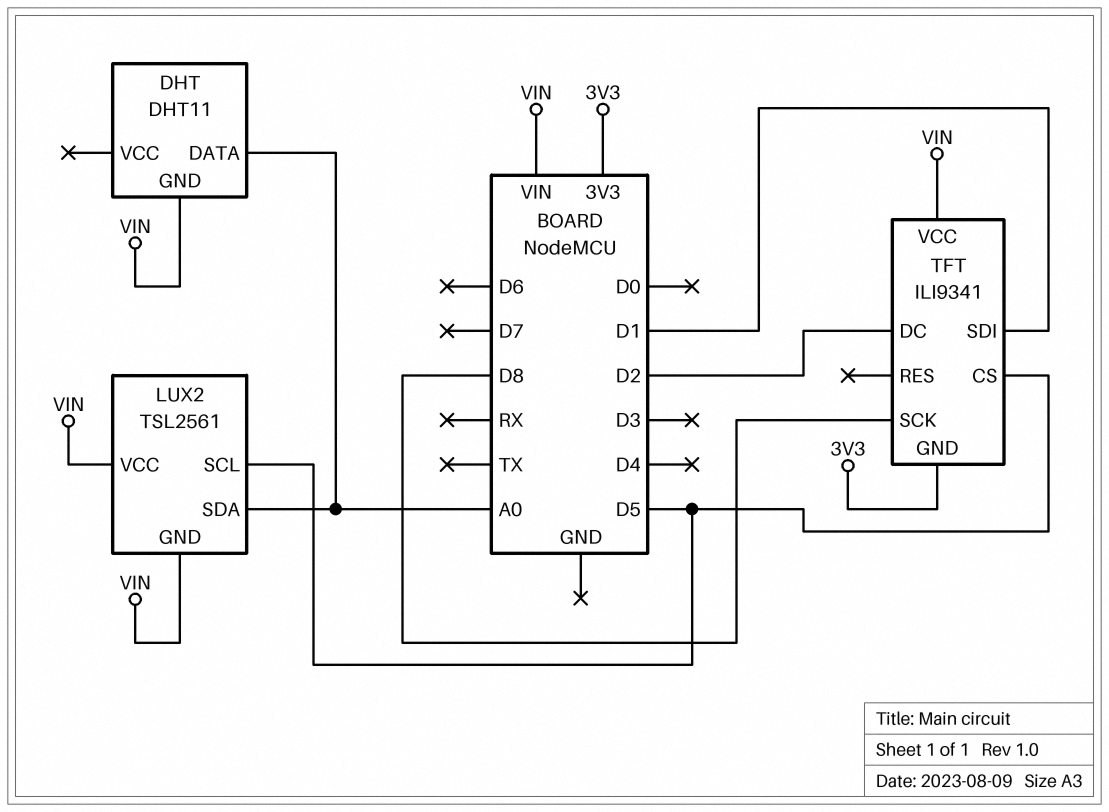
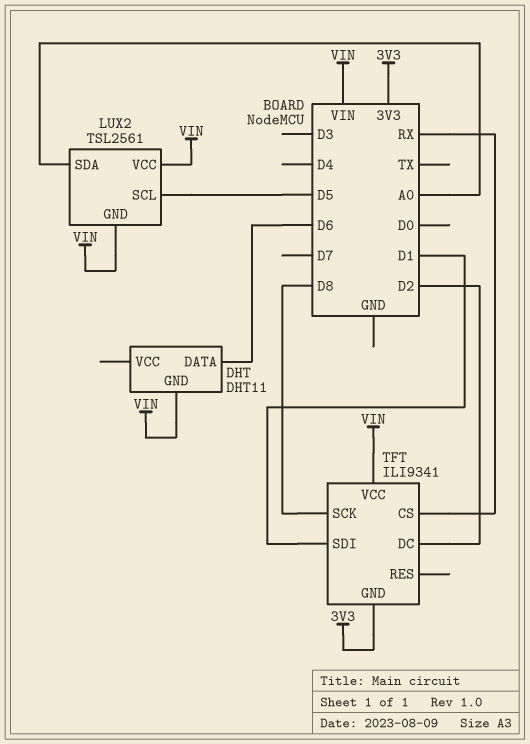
DHT pin DATA: A0 -> D6
TFT pin CS: D5 -> RX

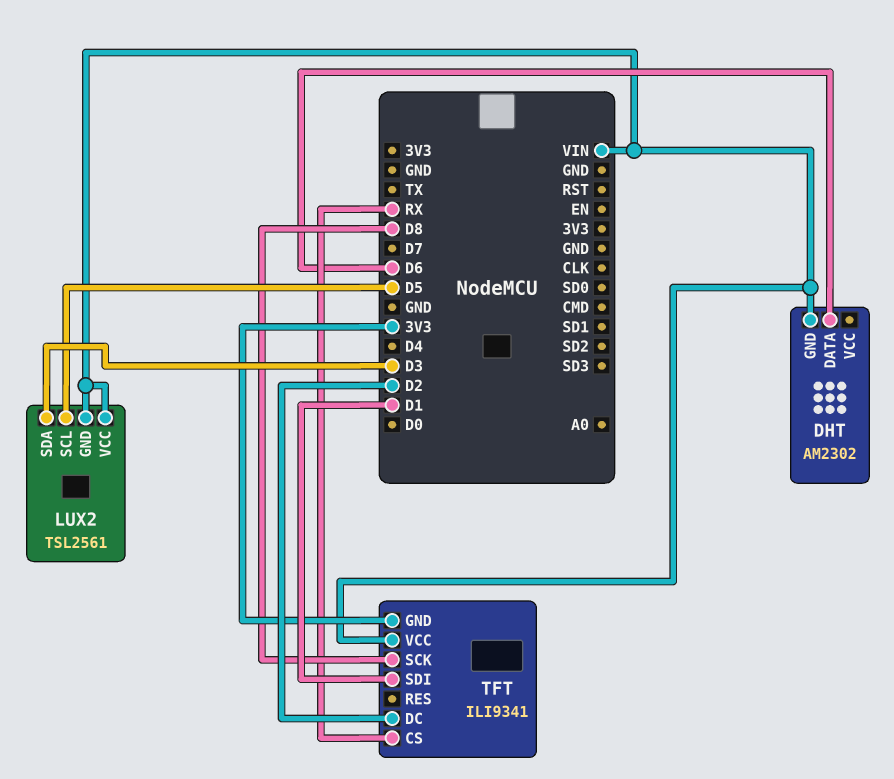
DHT: DHT11 -> AM2302
LUX2 pin SDA: A0 -> D3

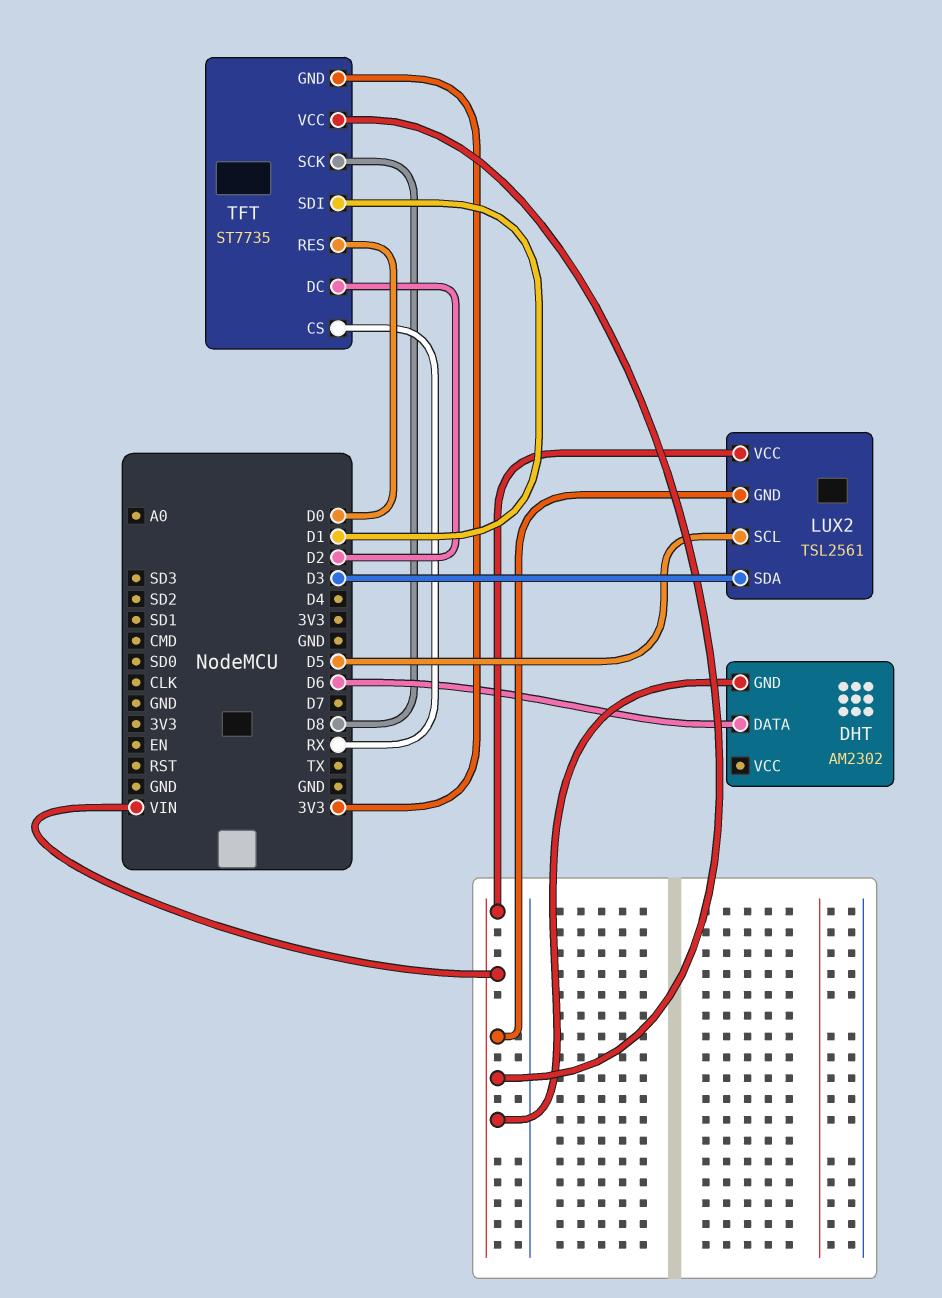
TFT: ILI9341 -> ST7735
TFT pin RES: none -> D0

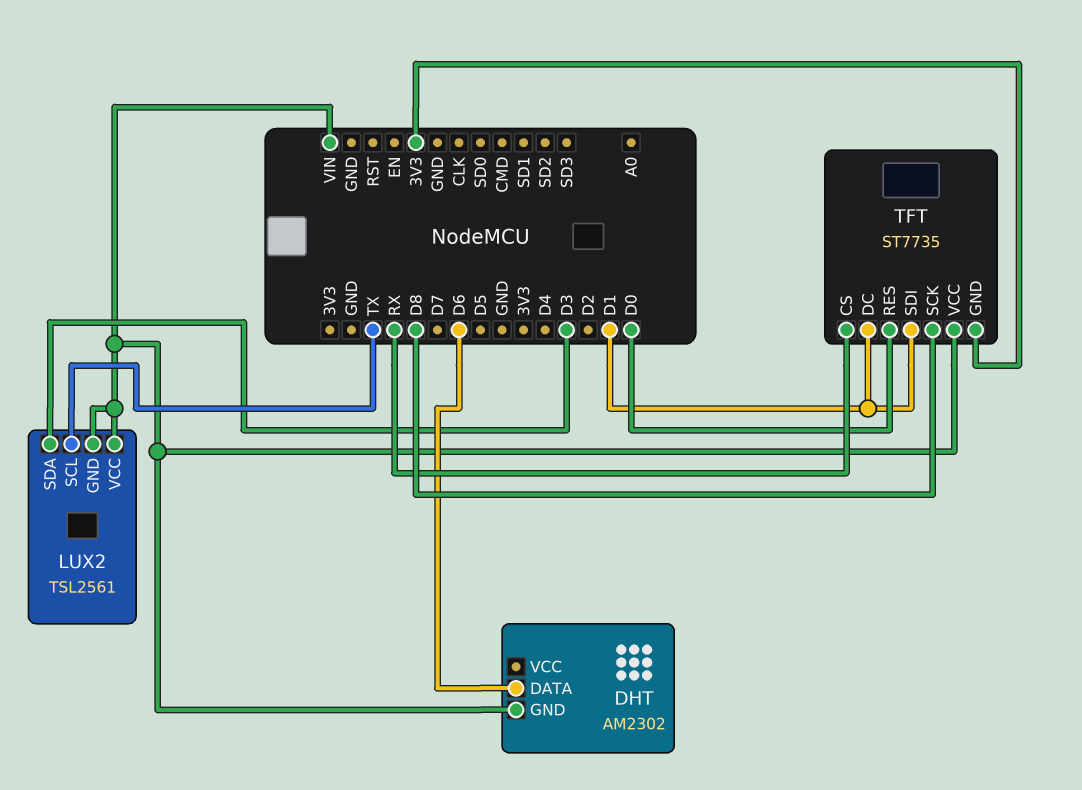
LUX2 pin SCL: D5 -> TX
TFT pin DC: D2 -> D1

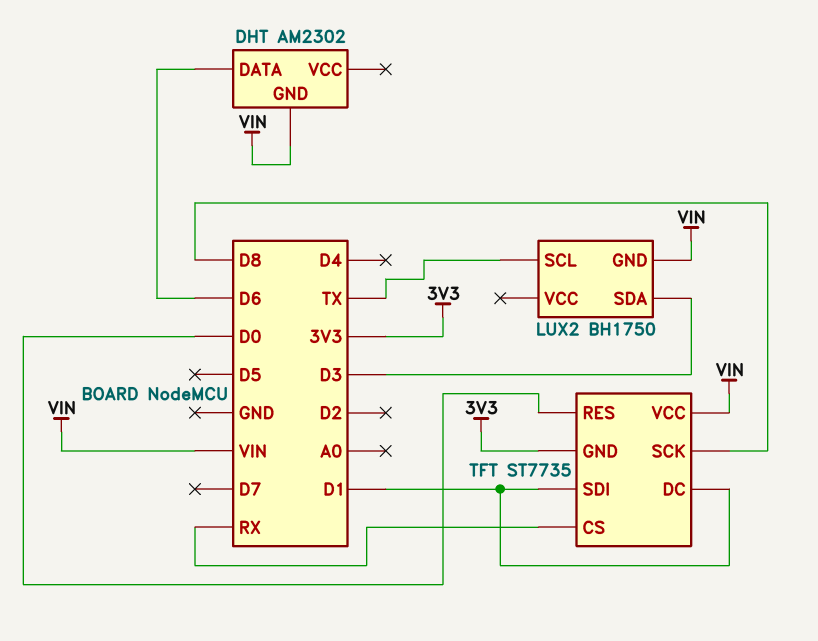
LUX2: TSL2561 -> BH1750
LUX2 pin VCC: VIN -> none

